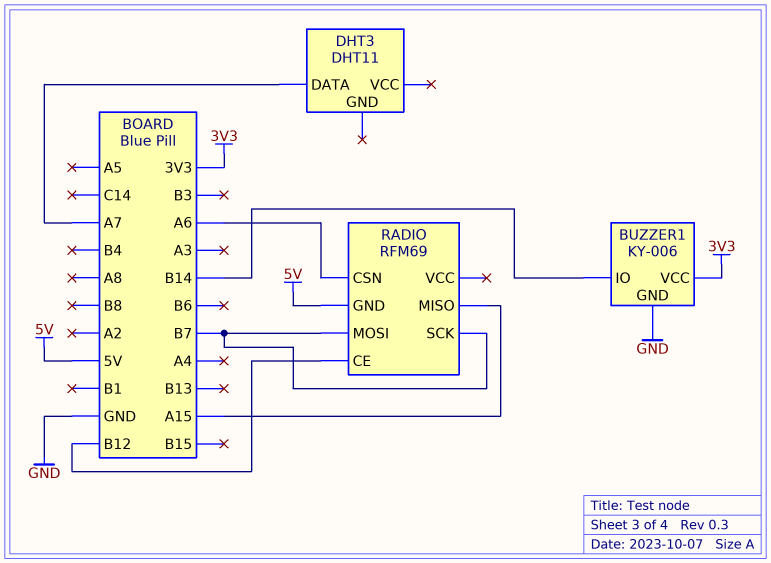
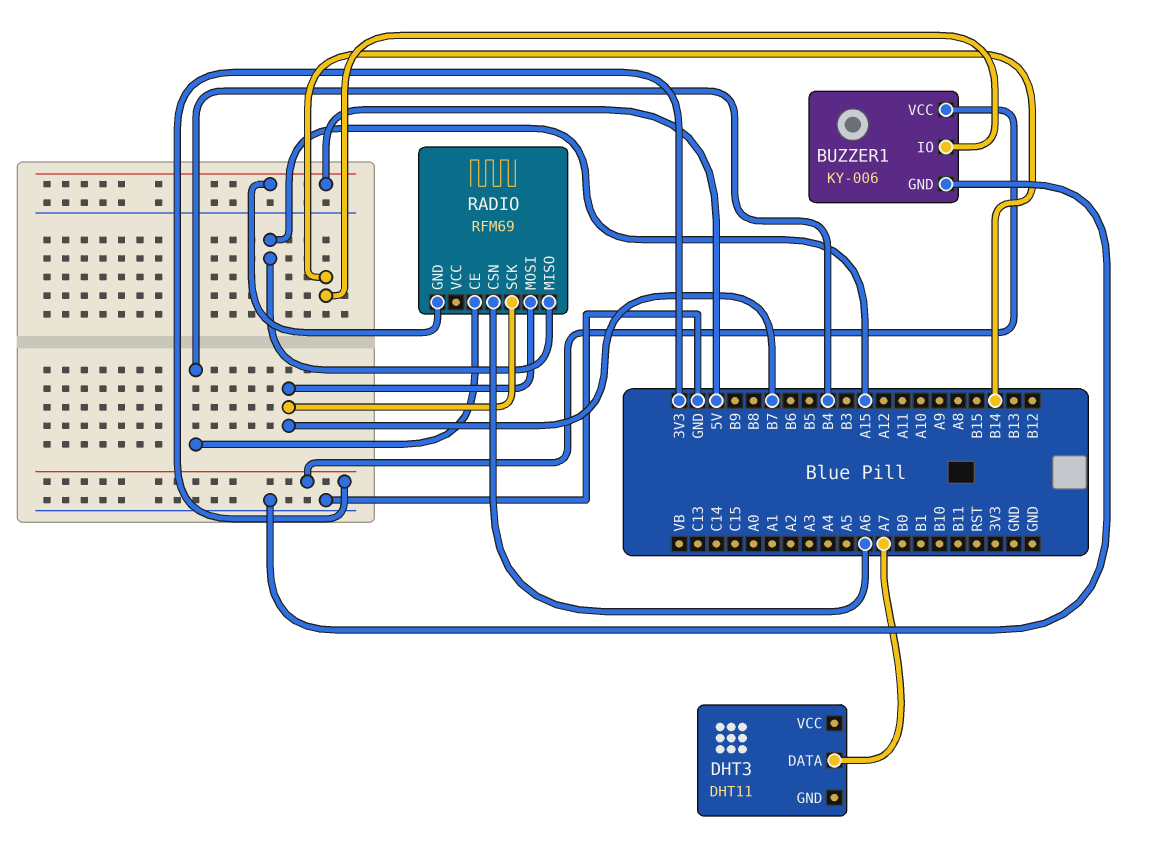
RADIO pin CE: B12 -> B4

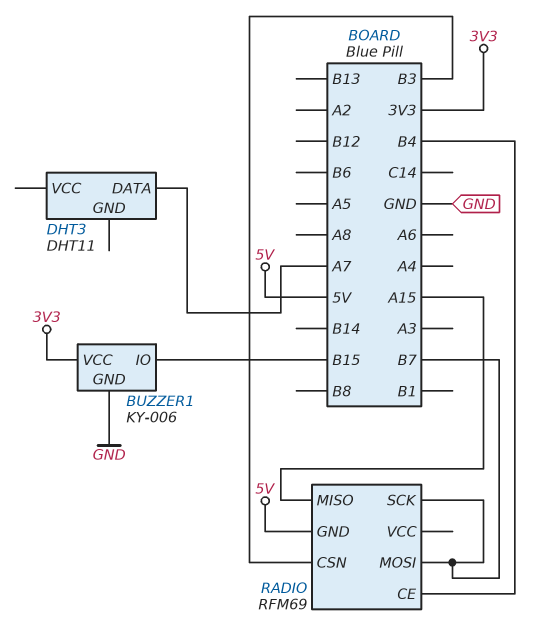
BUZZER1 pin IO: B14 -> B15
RADIO pin CSN: A6 -> B3

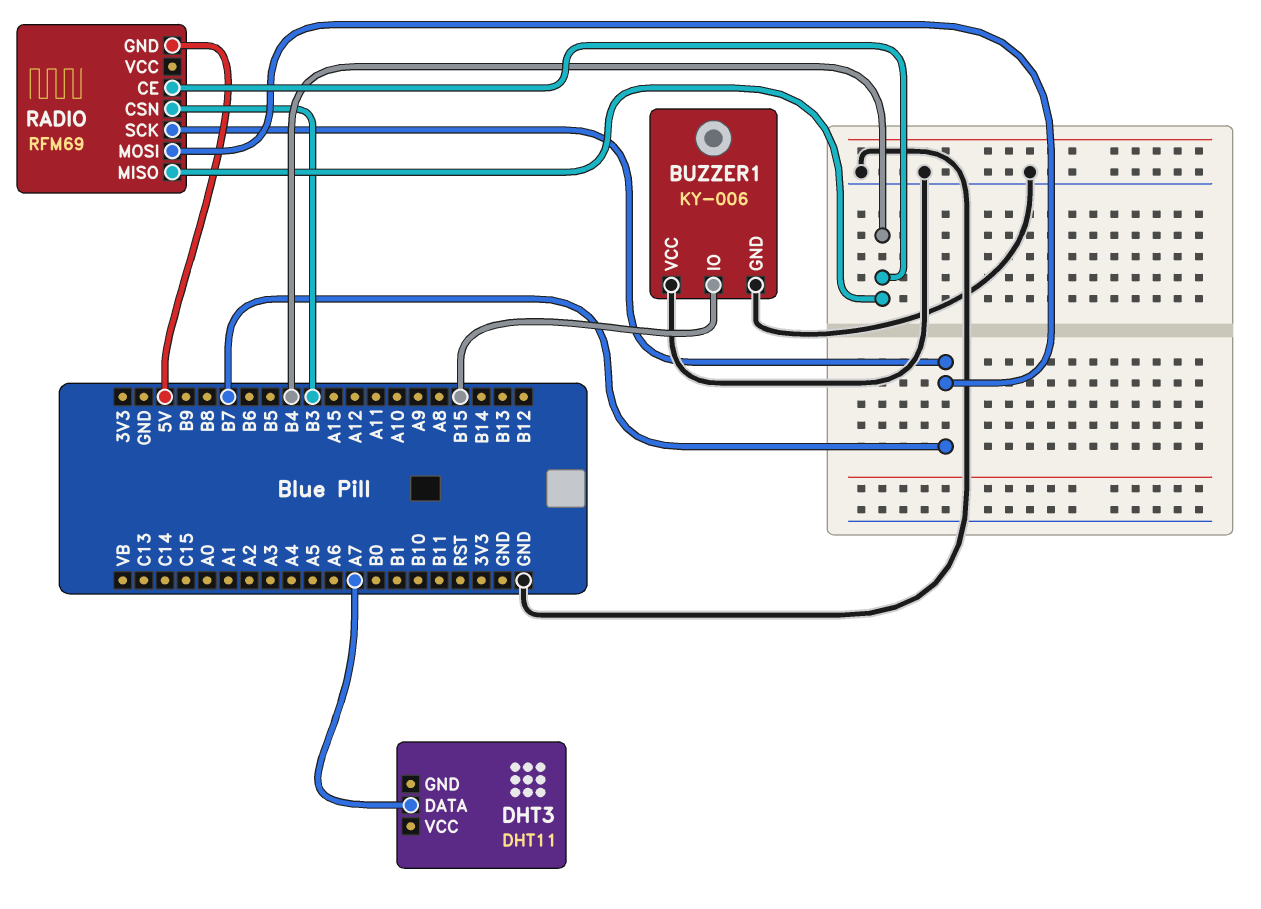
BUZZER1 pin VCC: 3V3 -> GND
RADIO pin MISO: A15 -> B4

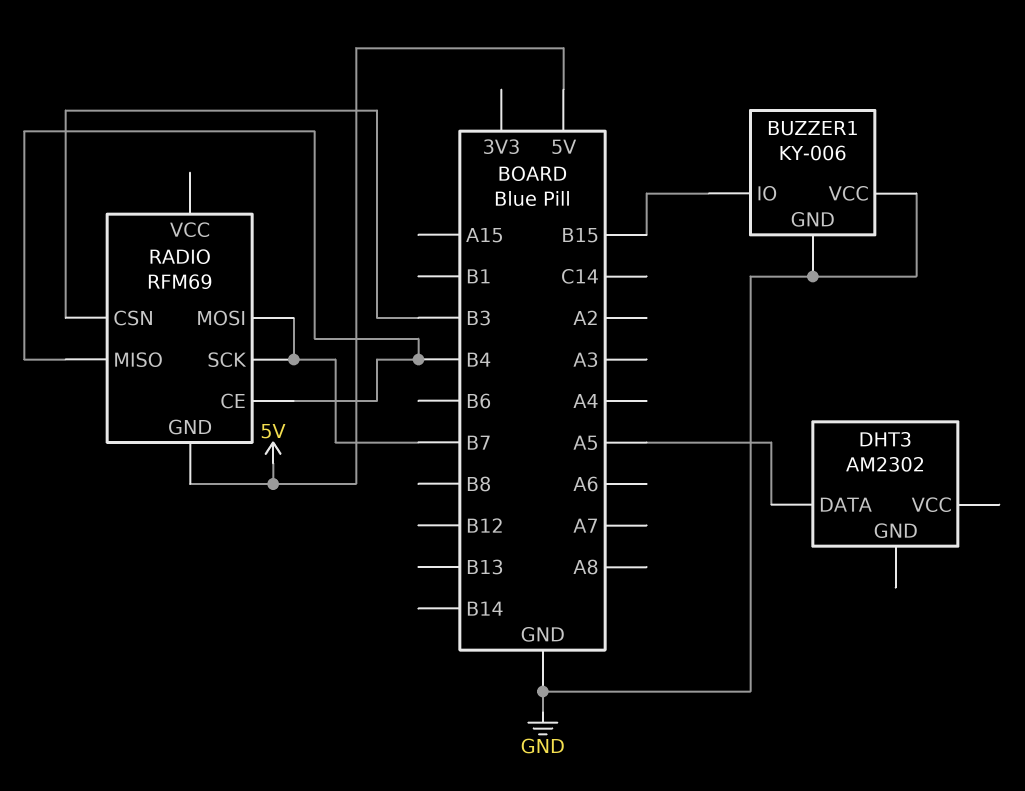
DHT3: DHT11 -> AM2302
DHT3 pin DATA: A7 -> A5

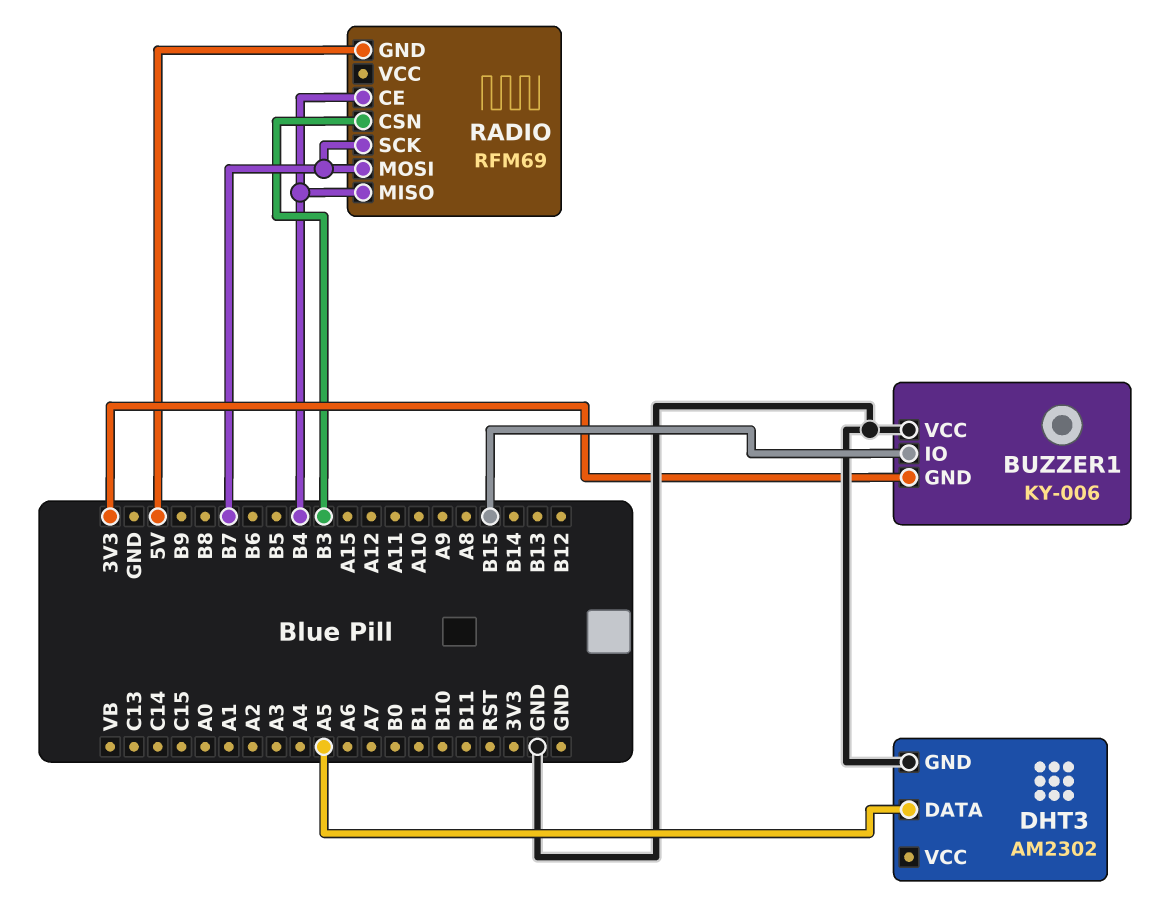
BUZZER1 pin GND: GND -> 3V3
DHT3 pin GND: none -> GND

